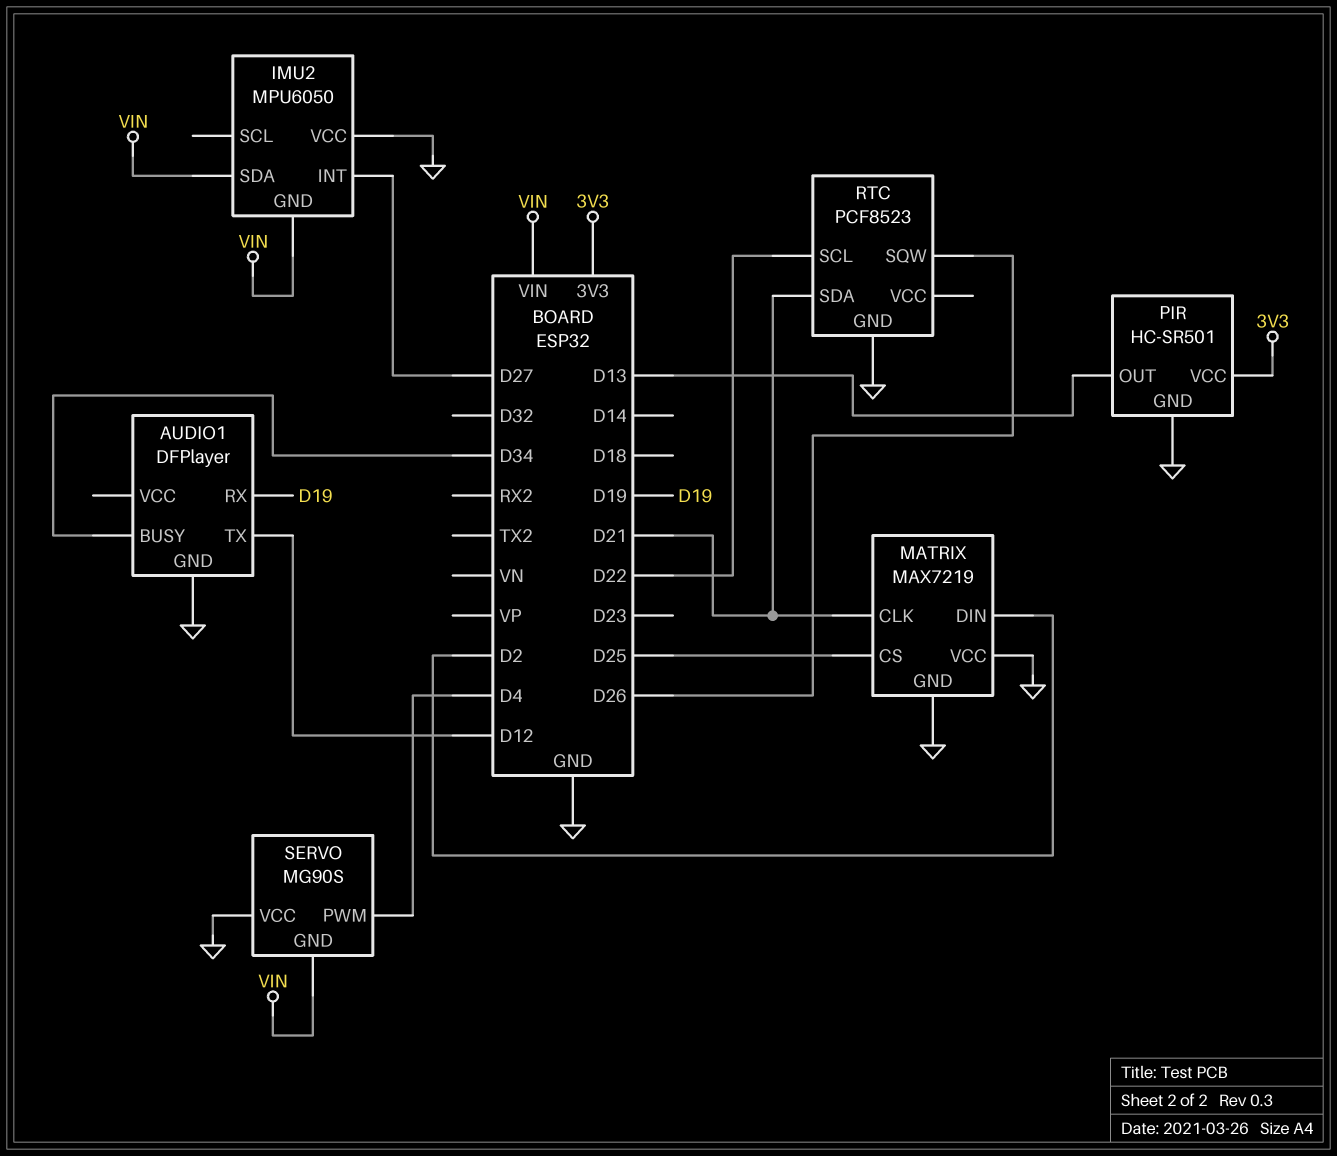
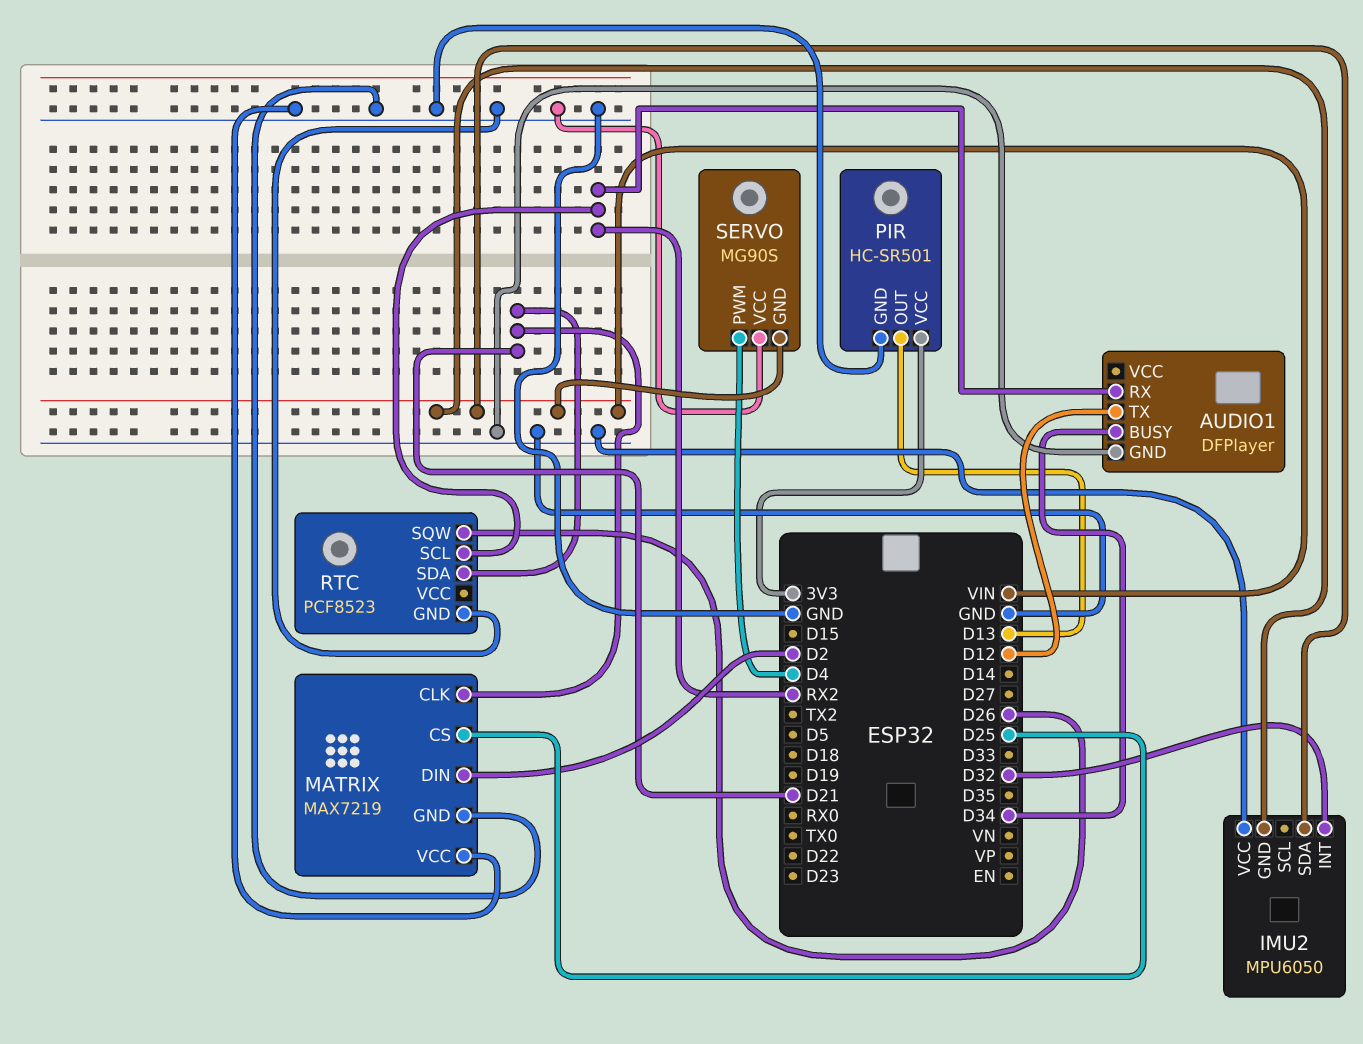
AUDIO1 pin RX: D19 -> RX2
IMU2 pin INT: D27 -> D32
RTC pin SCL: D22 -> RX2

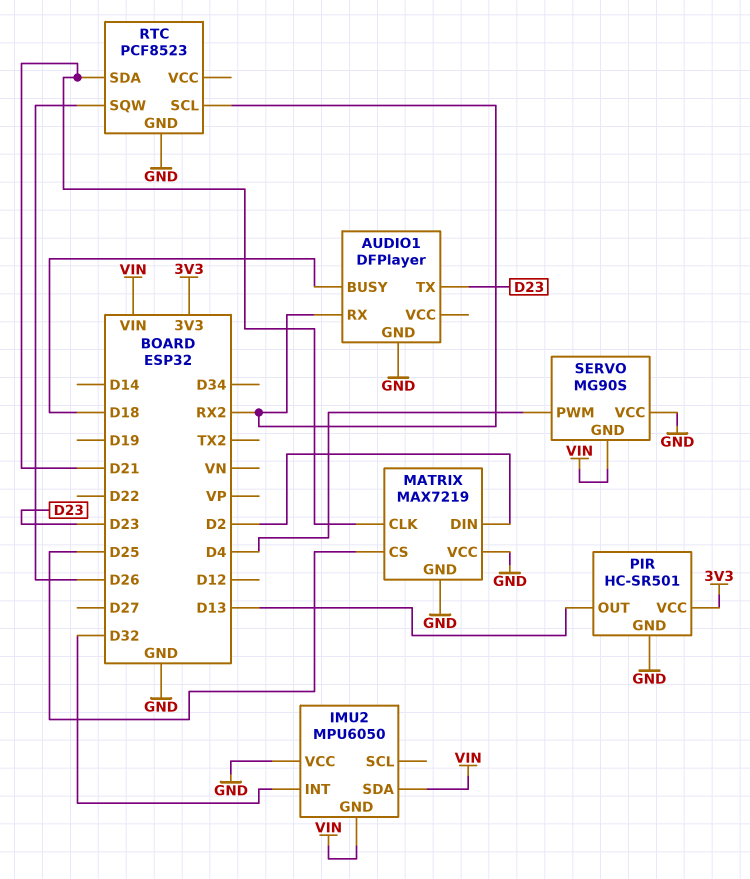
AUDIO1 pin BUSY: D34 -> D18
AUDIO1 pin TX: D12 -> D23

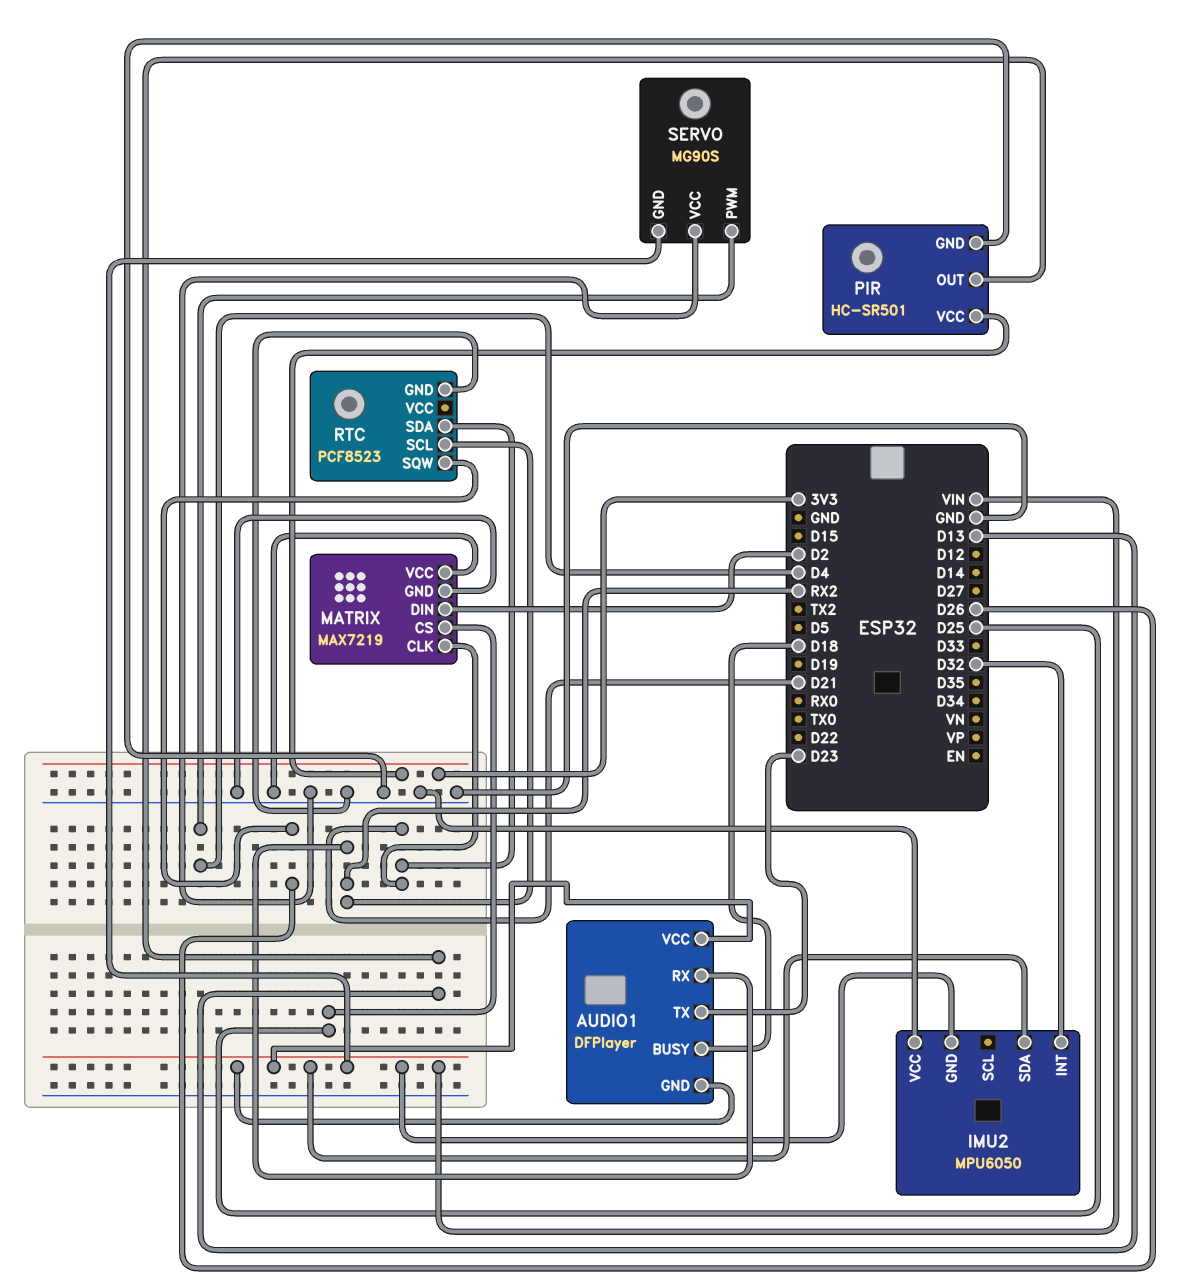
AUDIO1 pin GND: GND -> VIN
AUDIO1 pin VCC: none -> VIN

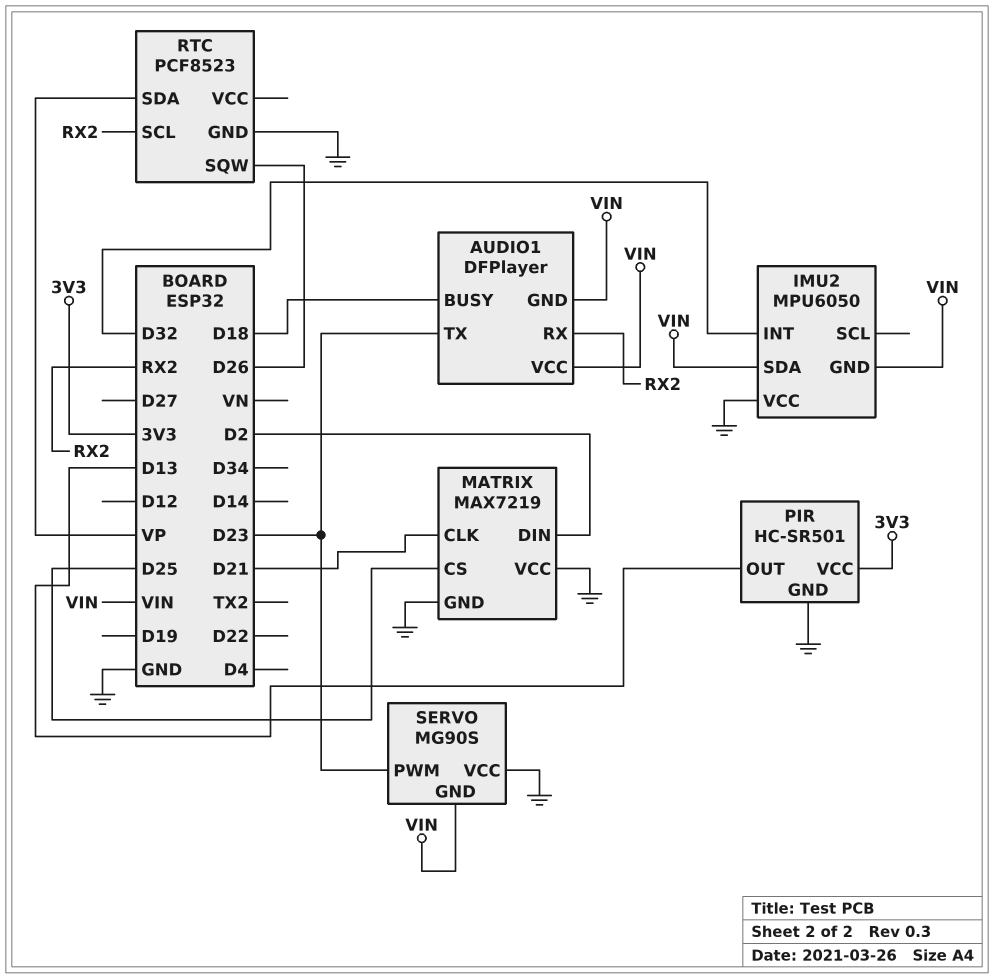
RTC pin SDA: D21 -> VP
SERVO pin PWM: D4 -> D23

